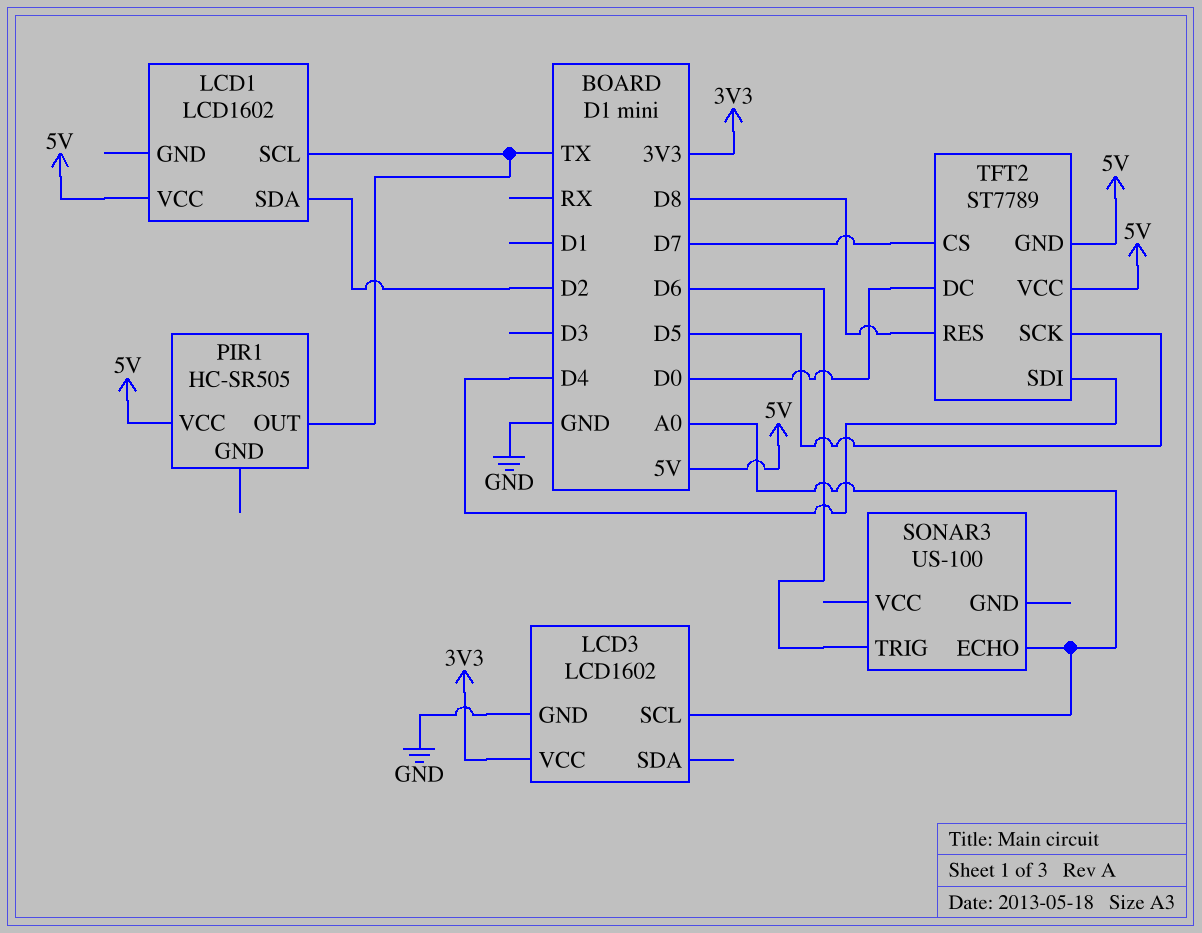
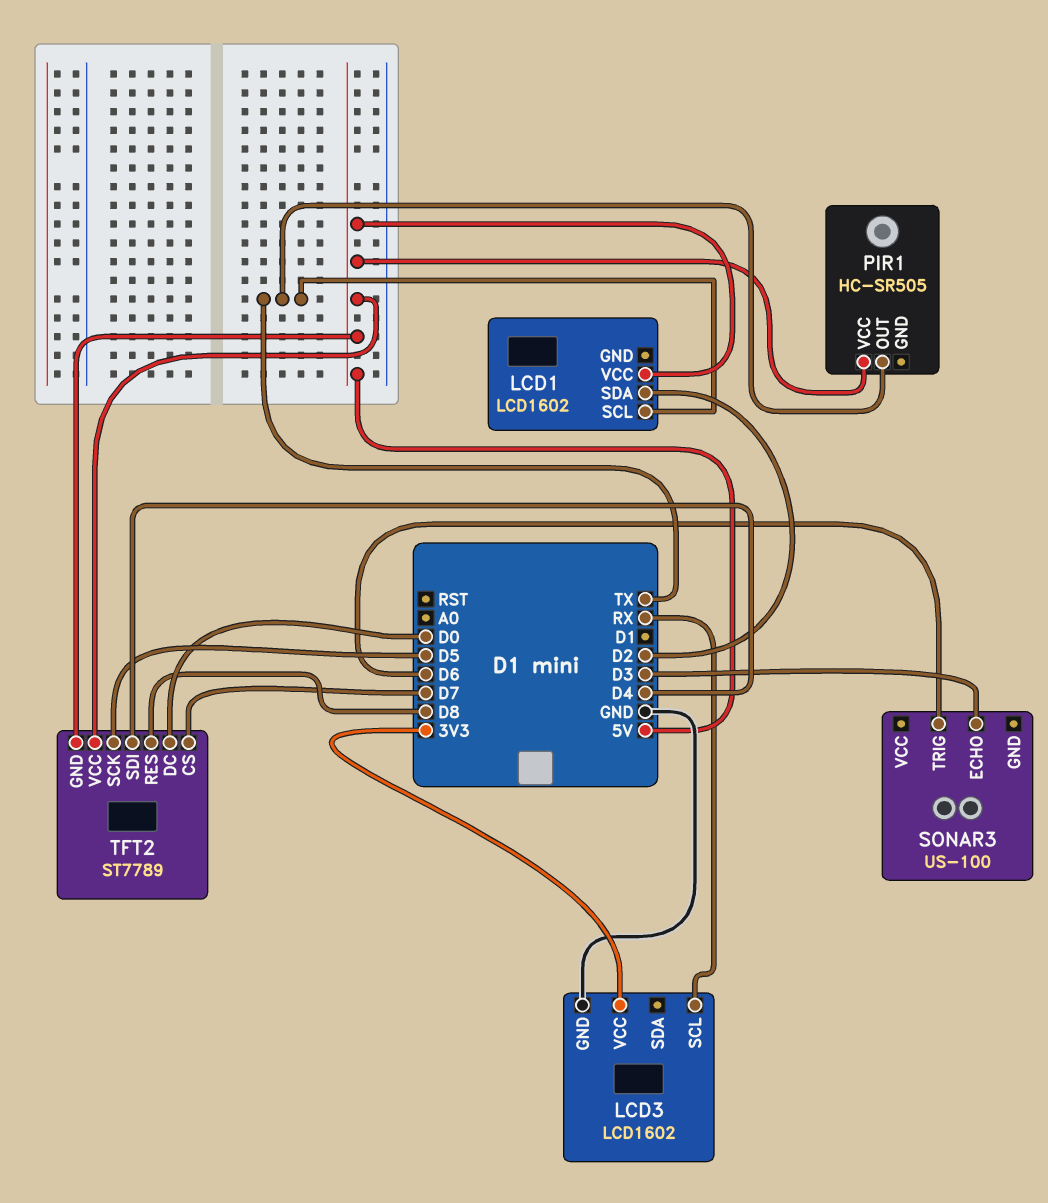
LCD3 pin SCL: A0 -> RX
SONAR3 pin ECHO: A0 -> D3

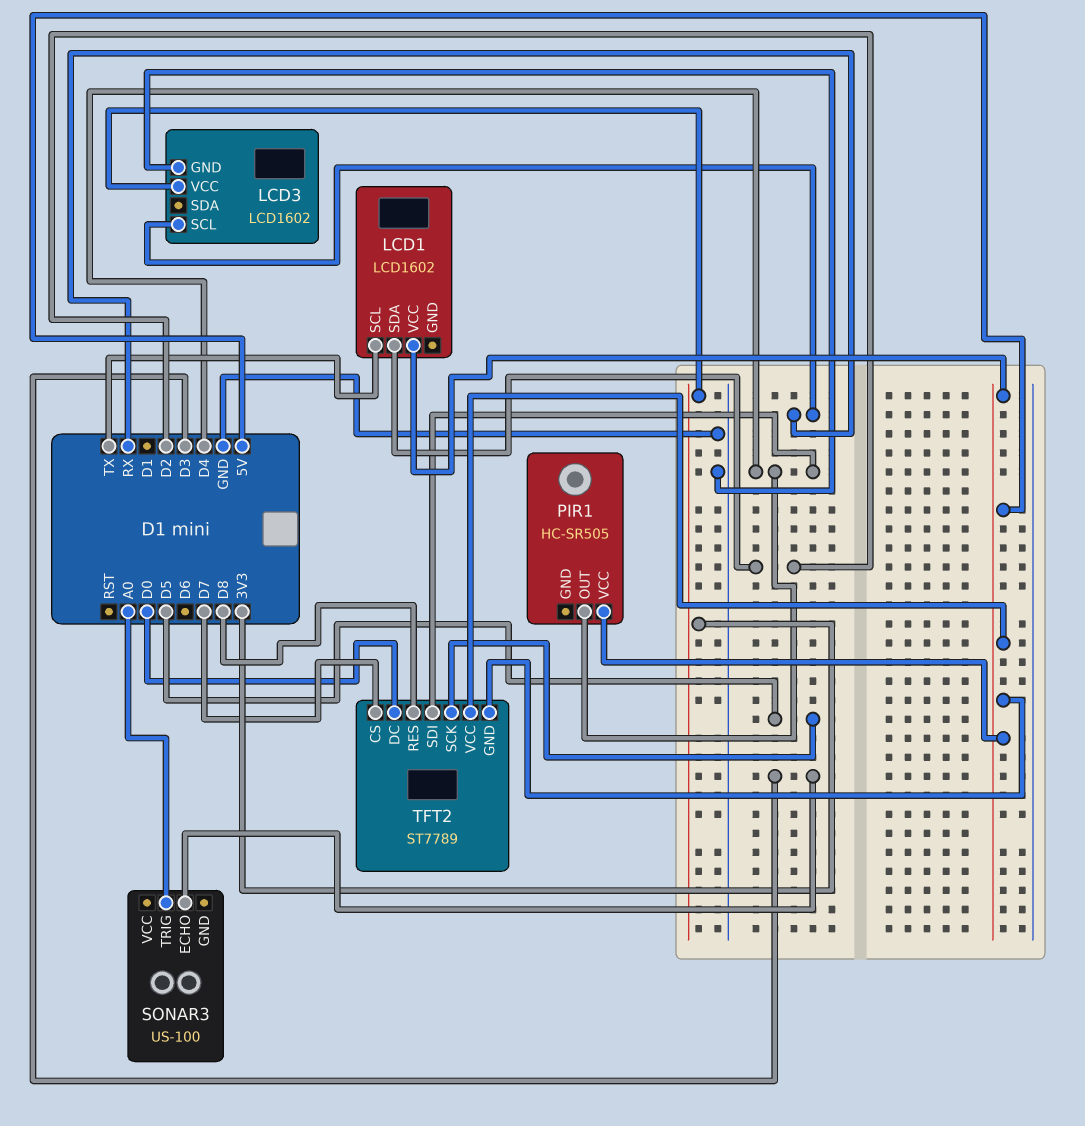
PIR1 pin OUT: TX -> D4
SONAR3 pin TRIG: D6 -> A0

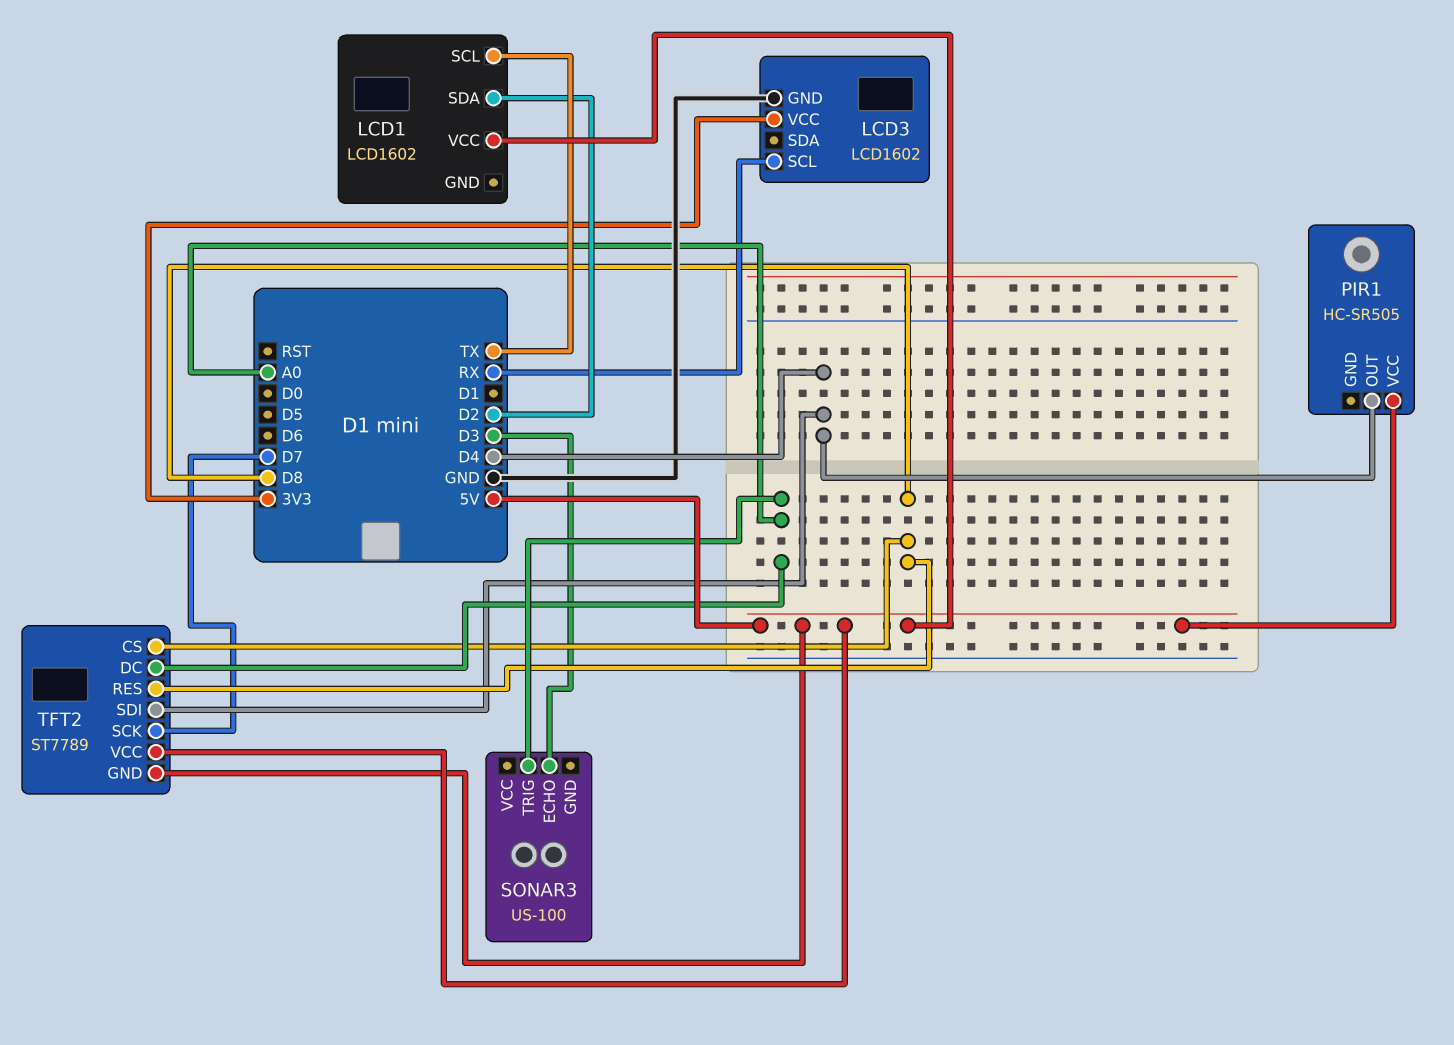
TFT2 pin CS: D7 -> D8
TFT2 pin DC: D0 -> A0
TFT2 pin SCK: D5 -> D7

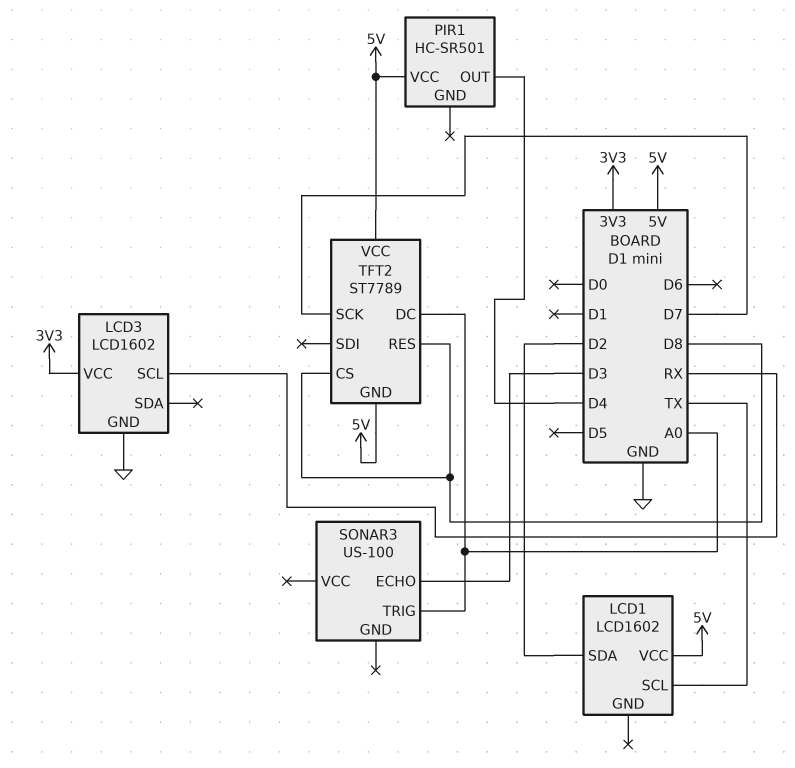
PIR1: HC-SR505 -> HC-SR501
TFT2 pin SDI: D4 -> none

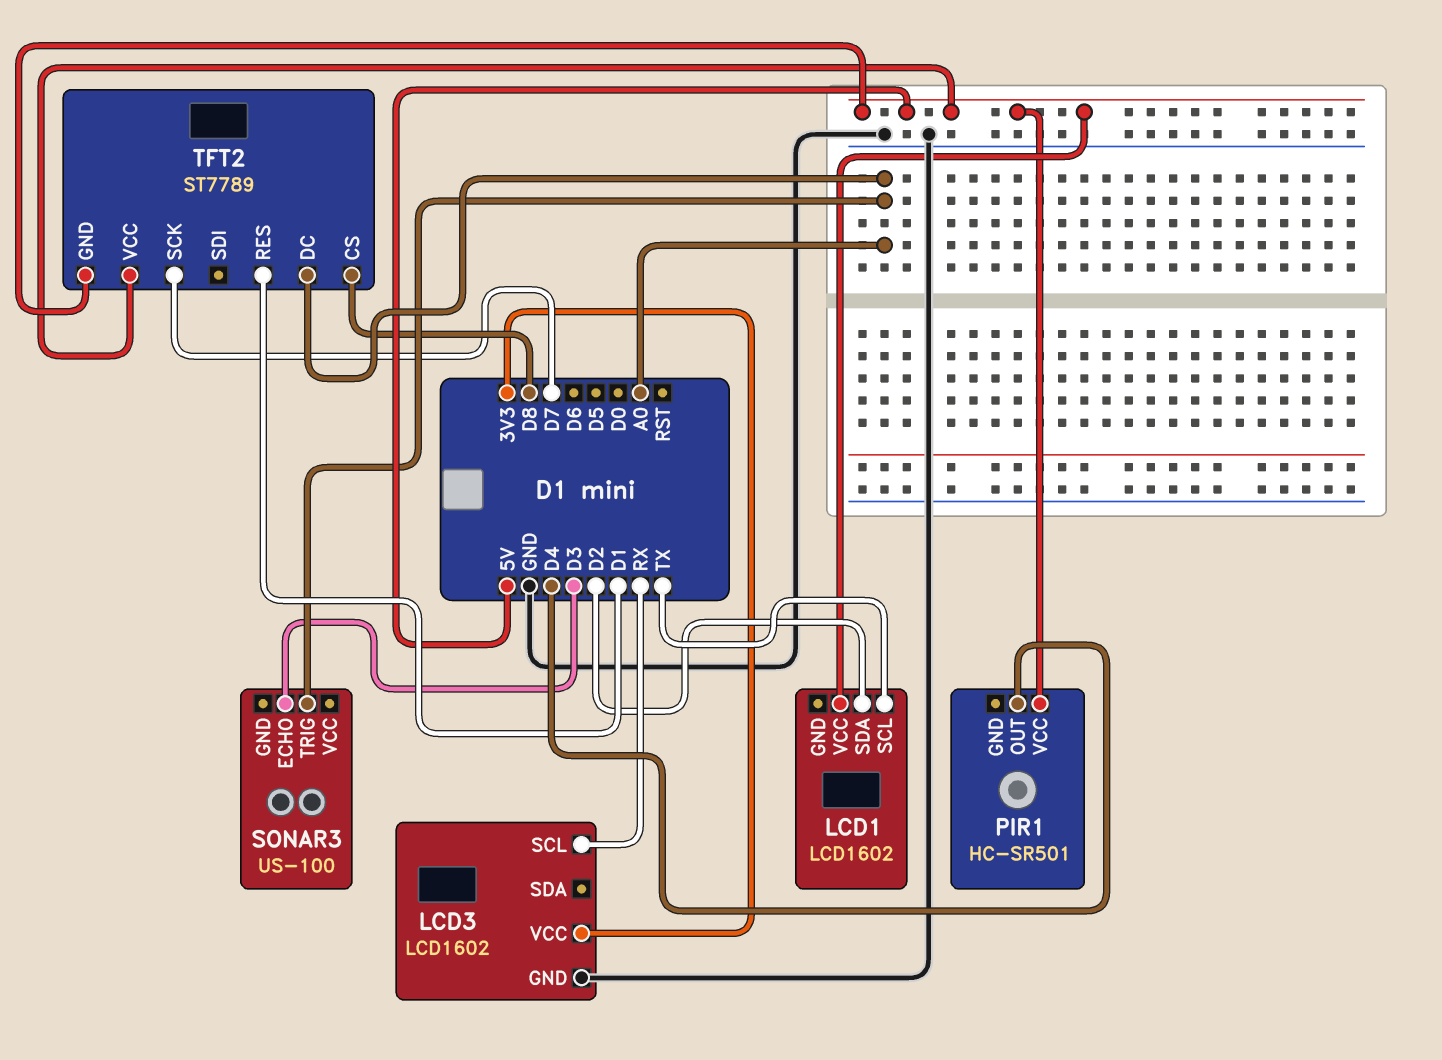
TFT2 pin RES: D8 -> D1

